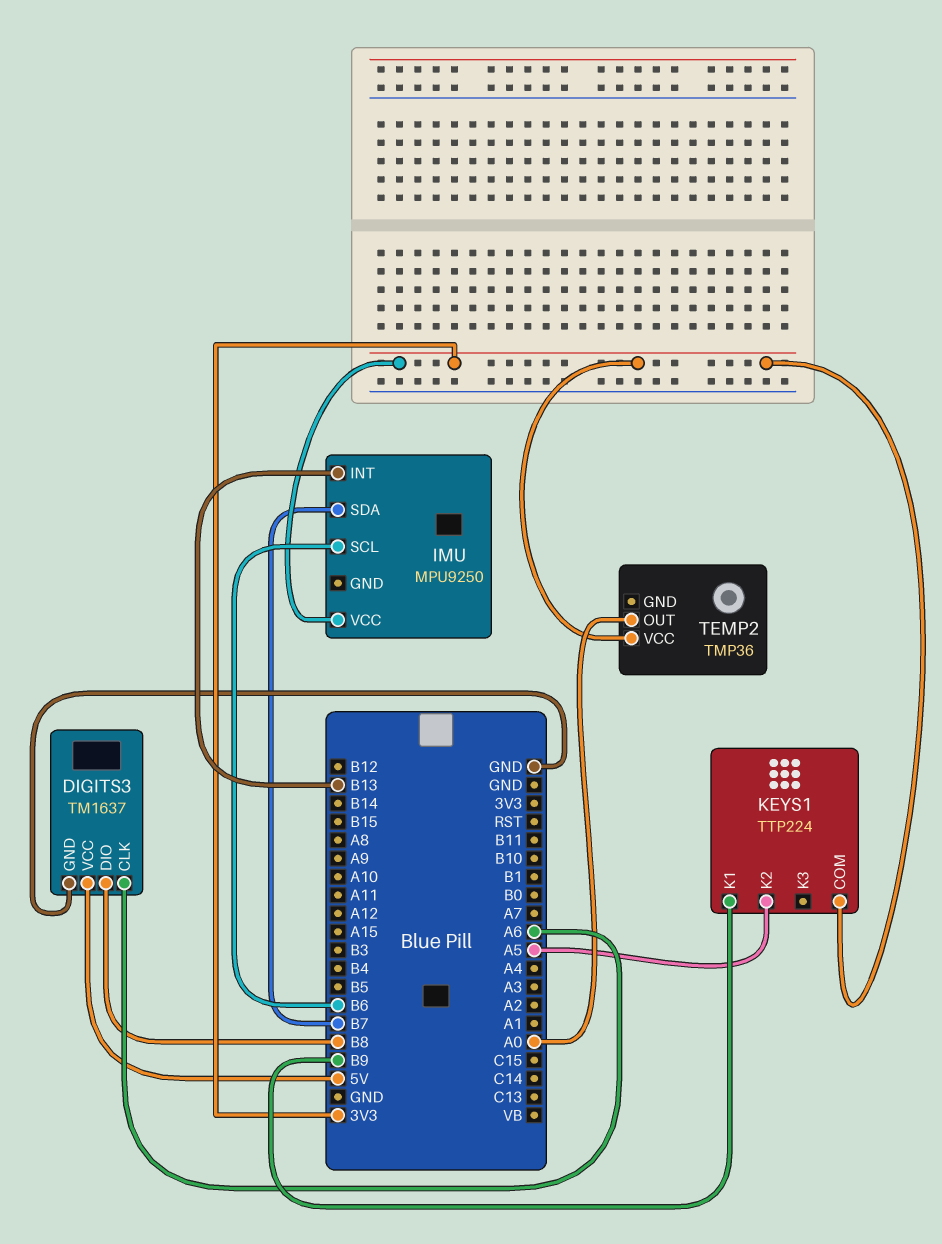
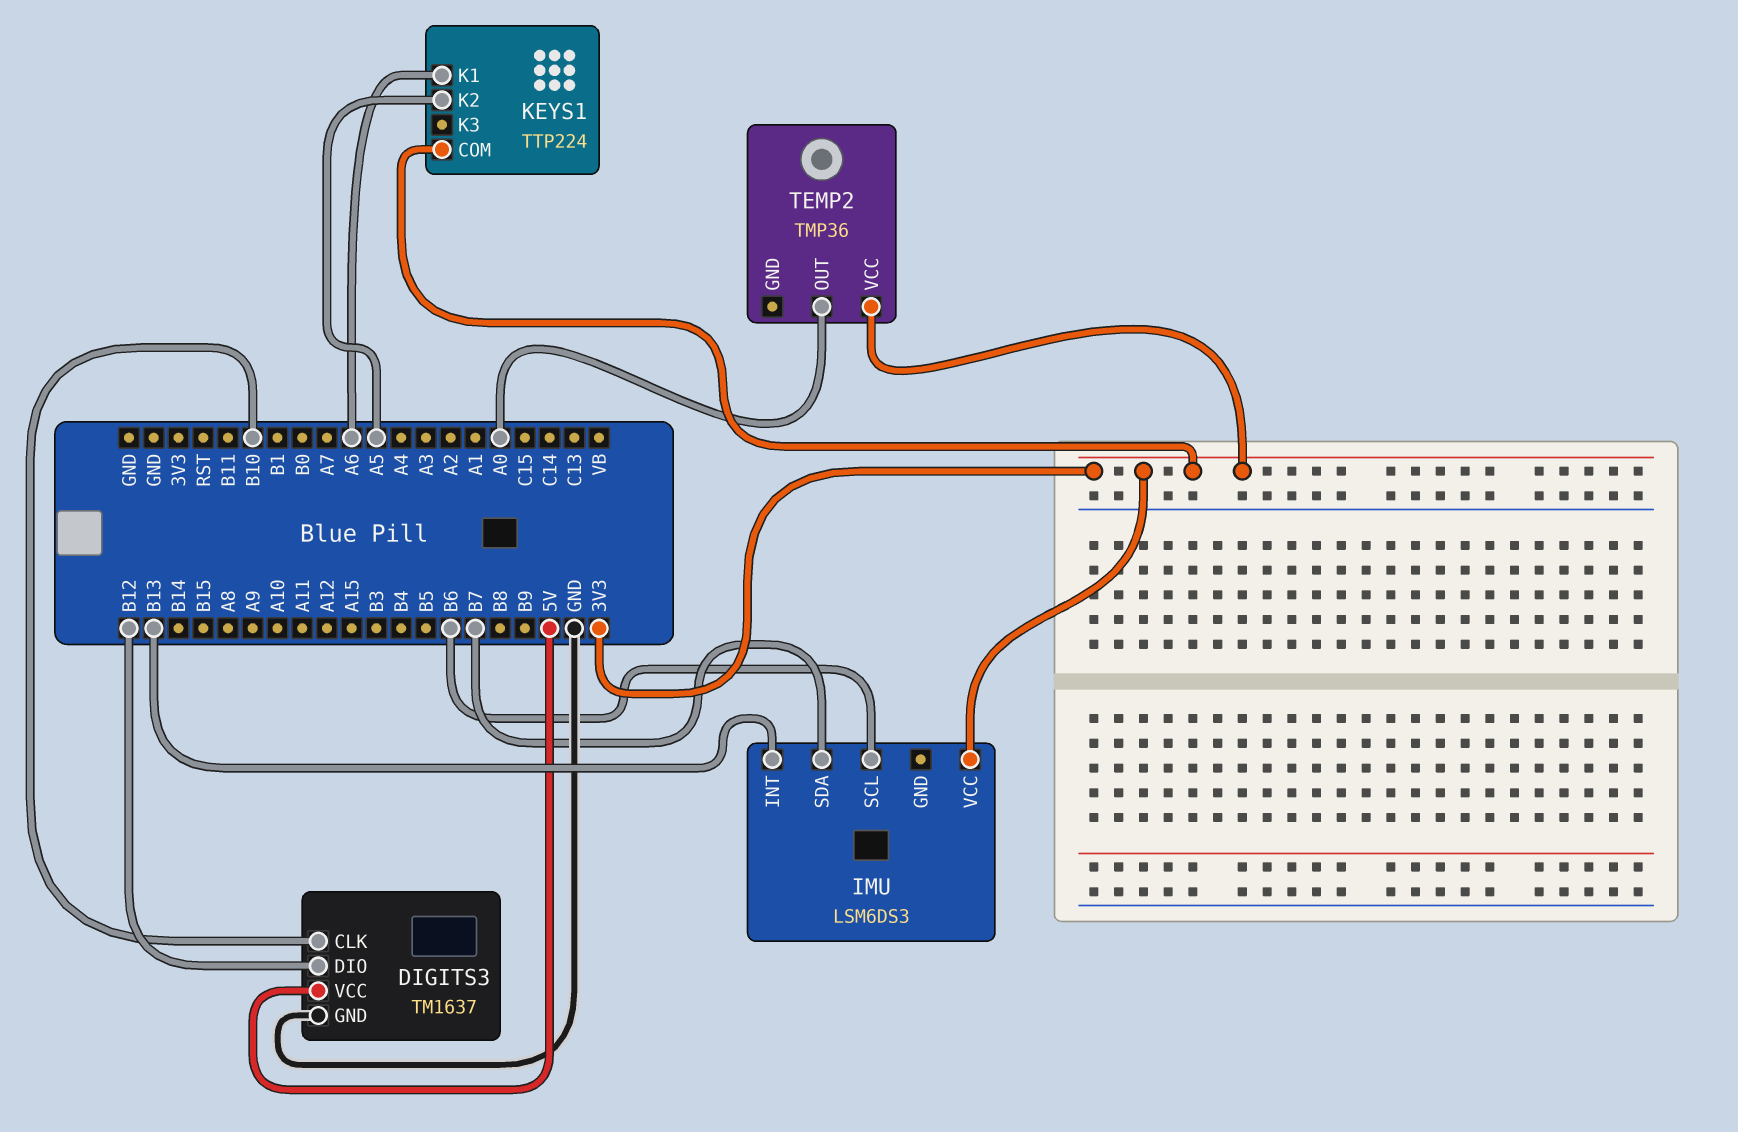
DIGITS3 pin CLK: A6 -> B10
DIGITS3 pin DIO: B8 -> B12
IMU: MPU9250 -> LSM6DS3
KEYS1 pin K1: B9 -> A6

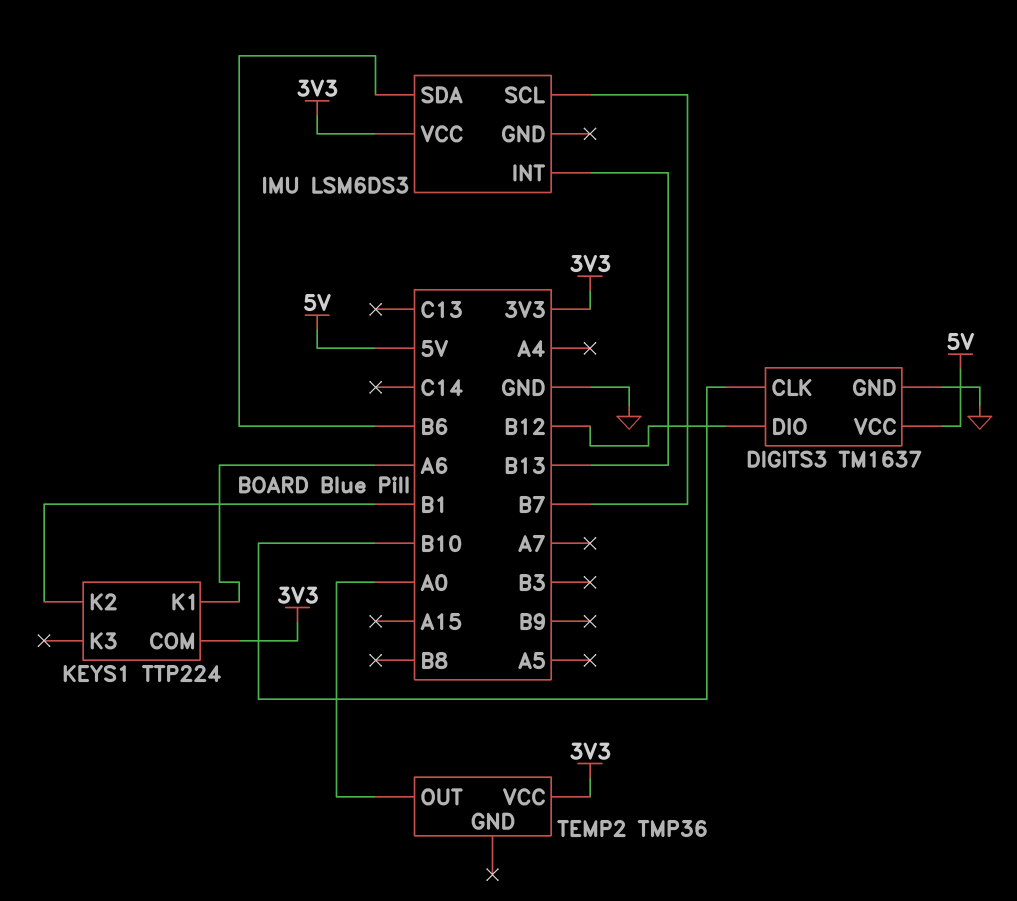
IMU pin SCL: B6 -> B7
IMU pin SDA: B7 -> B6
KEYS1 pin K2: A5 -> B1

